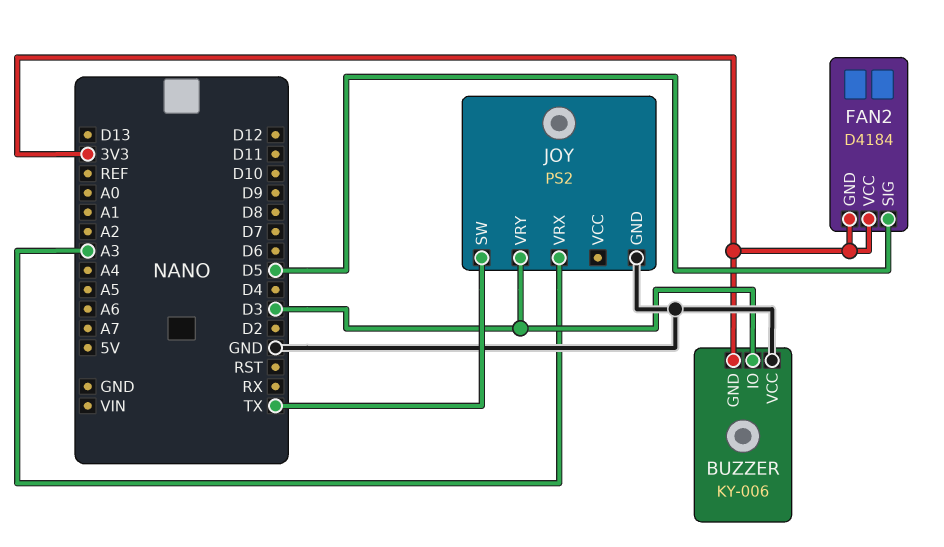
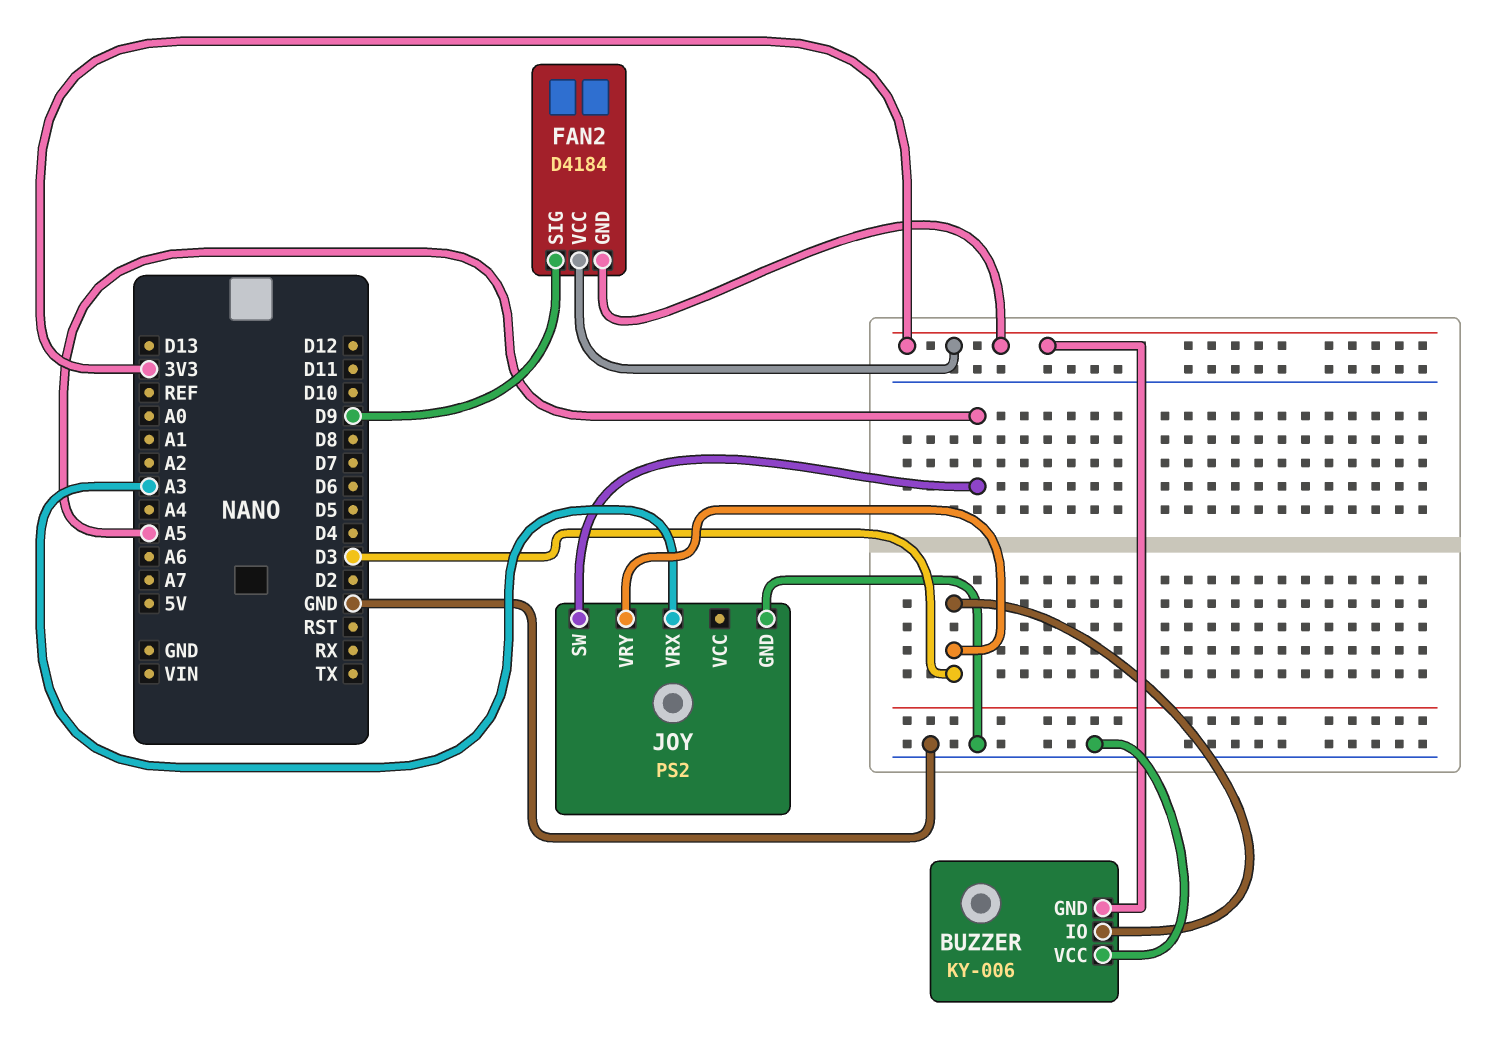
FAN2 pin SIG: D5 -> D9
JOY pin SW: TX -> A5

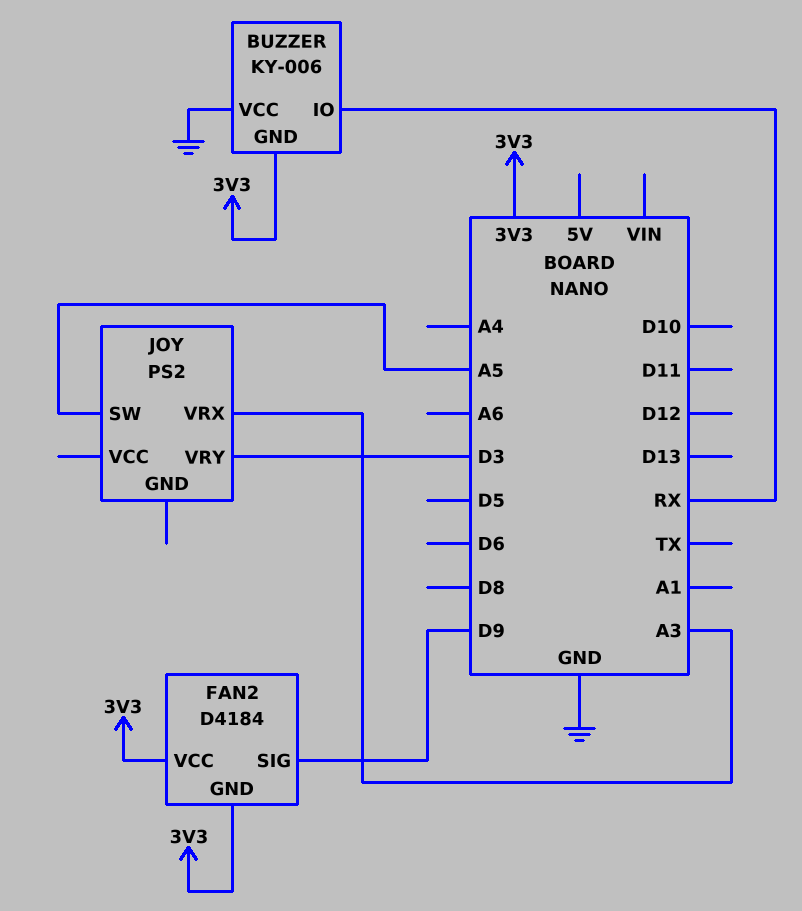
BUZZER pin IO: D3 -> RX
JOY pin GND: GND -> none

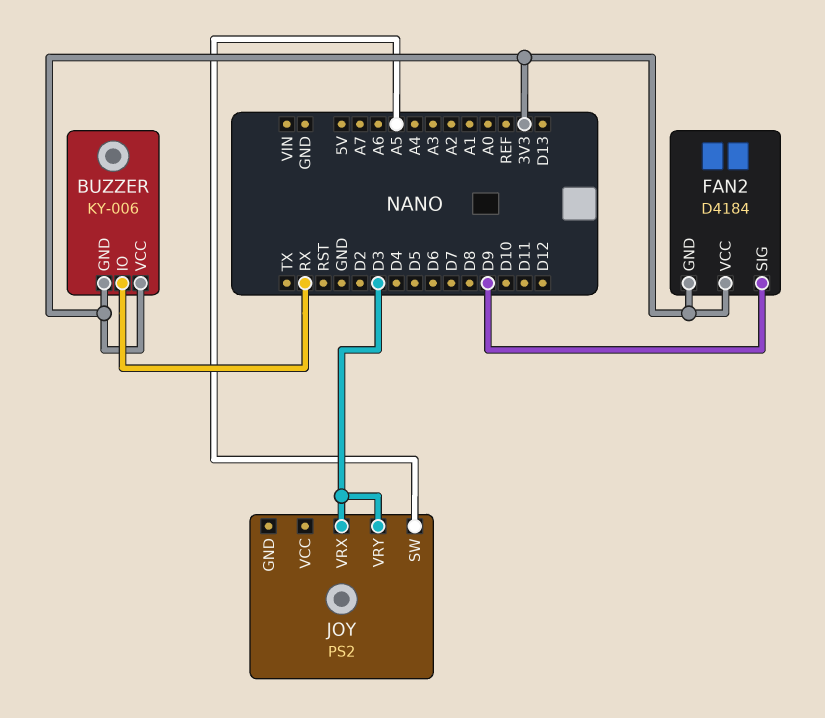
BUZZER pin VCC: GND -> 3V3
JOY pin VRX: A3 -> D3

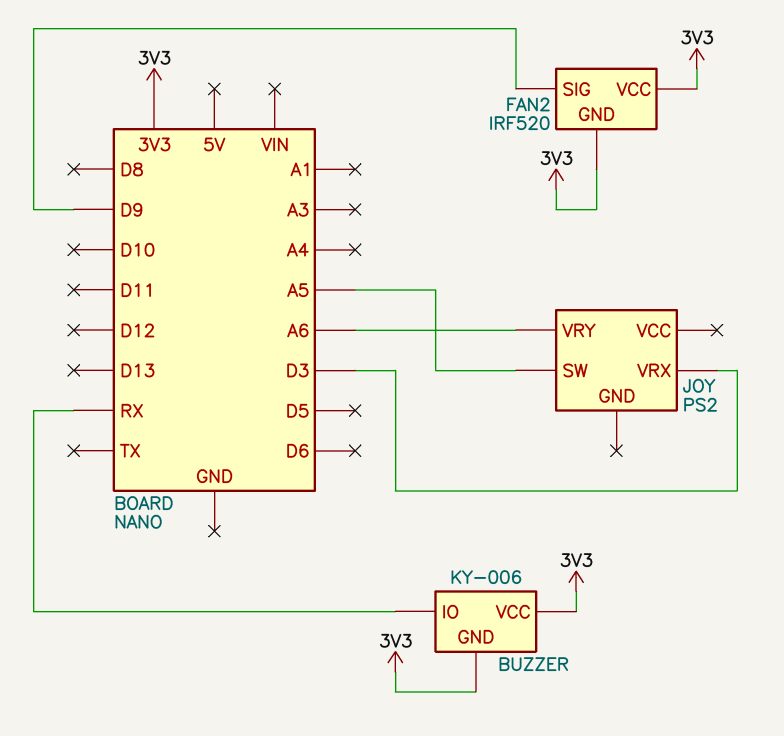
FAN2: D4184 -> IRF520
JOY pin VRY: D3 -> A6

